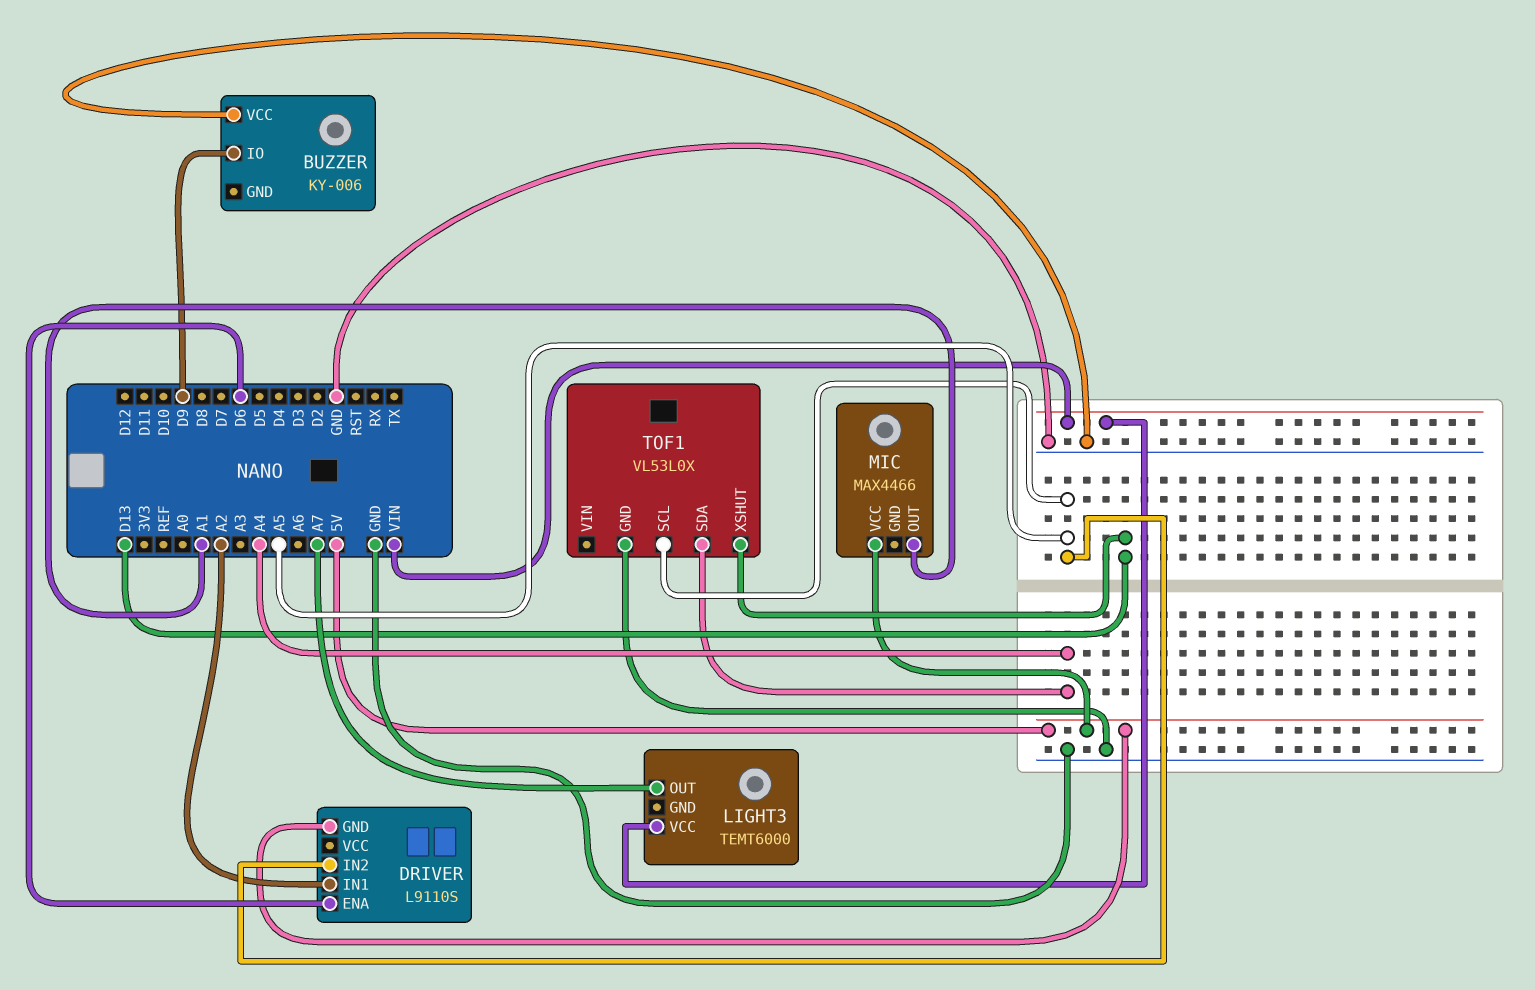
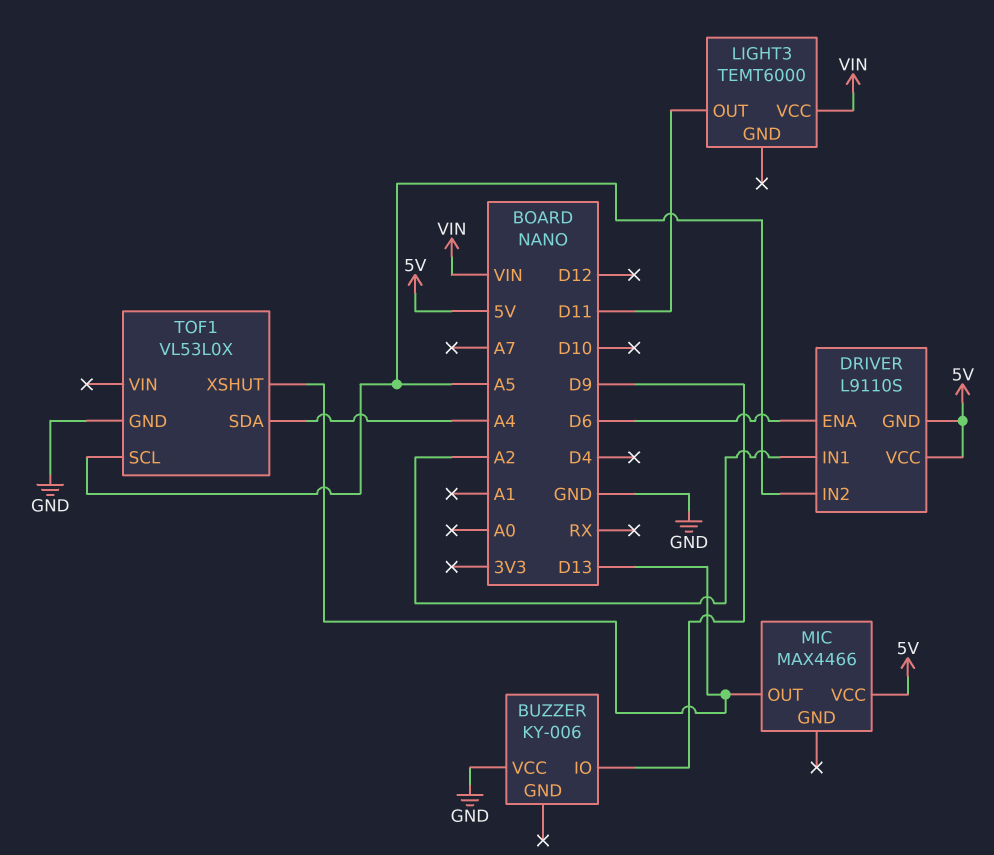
DRIVER pin VCC: none -> 5V
LIGHT3 pin OUT: A7 -> D11
MIC pin OUT: A1 -> D13

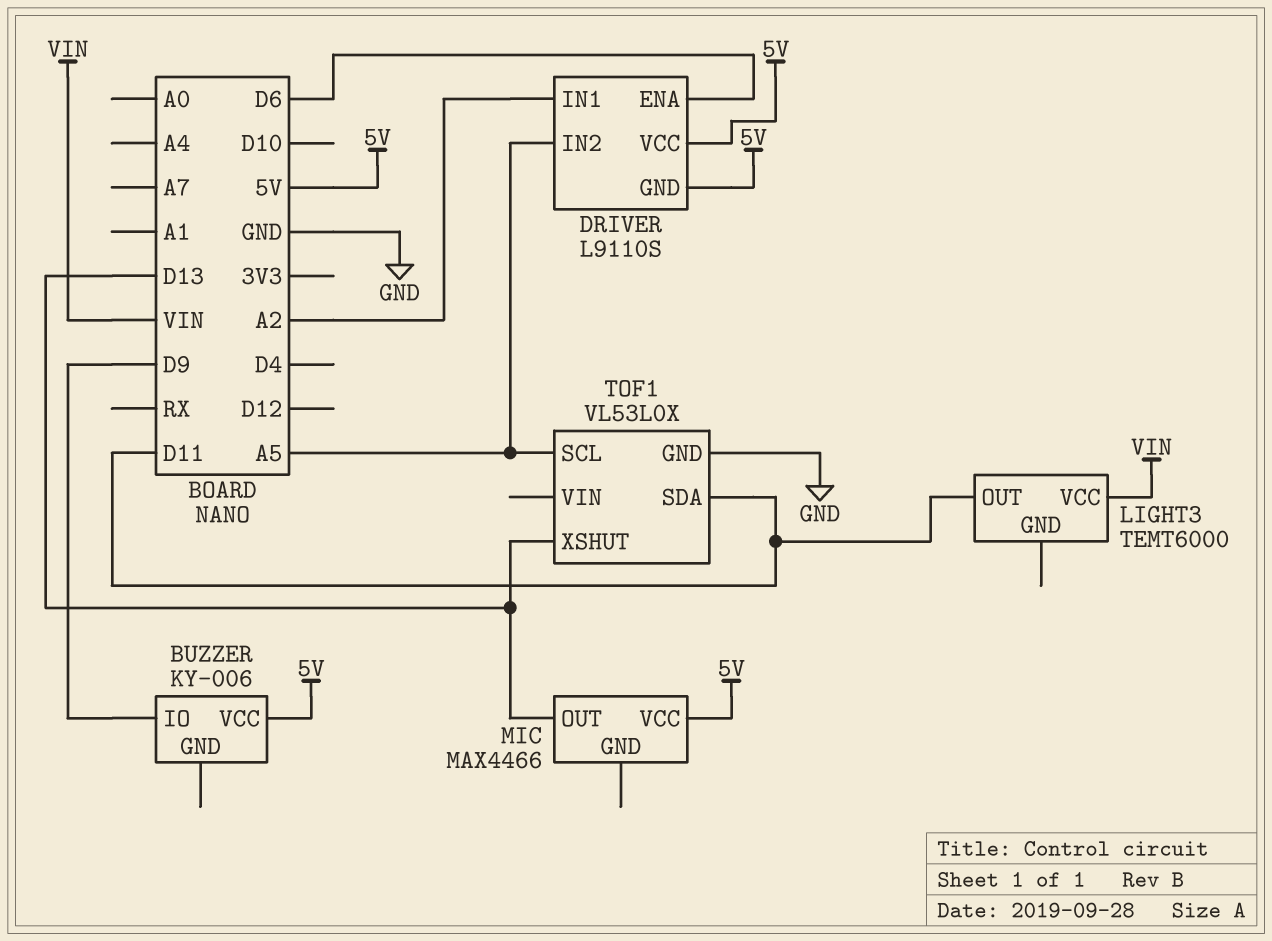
BUZZER pin VCC: GND -> 5V
TOF1 pin SDA: A4 -> D11

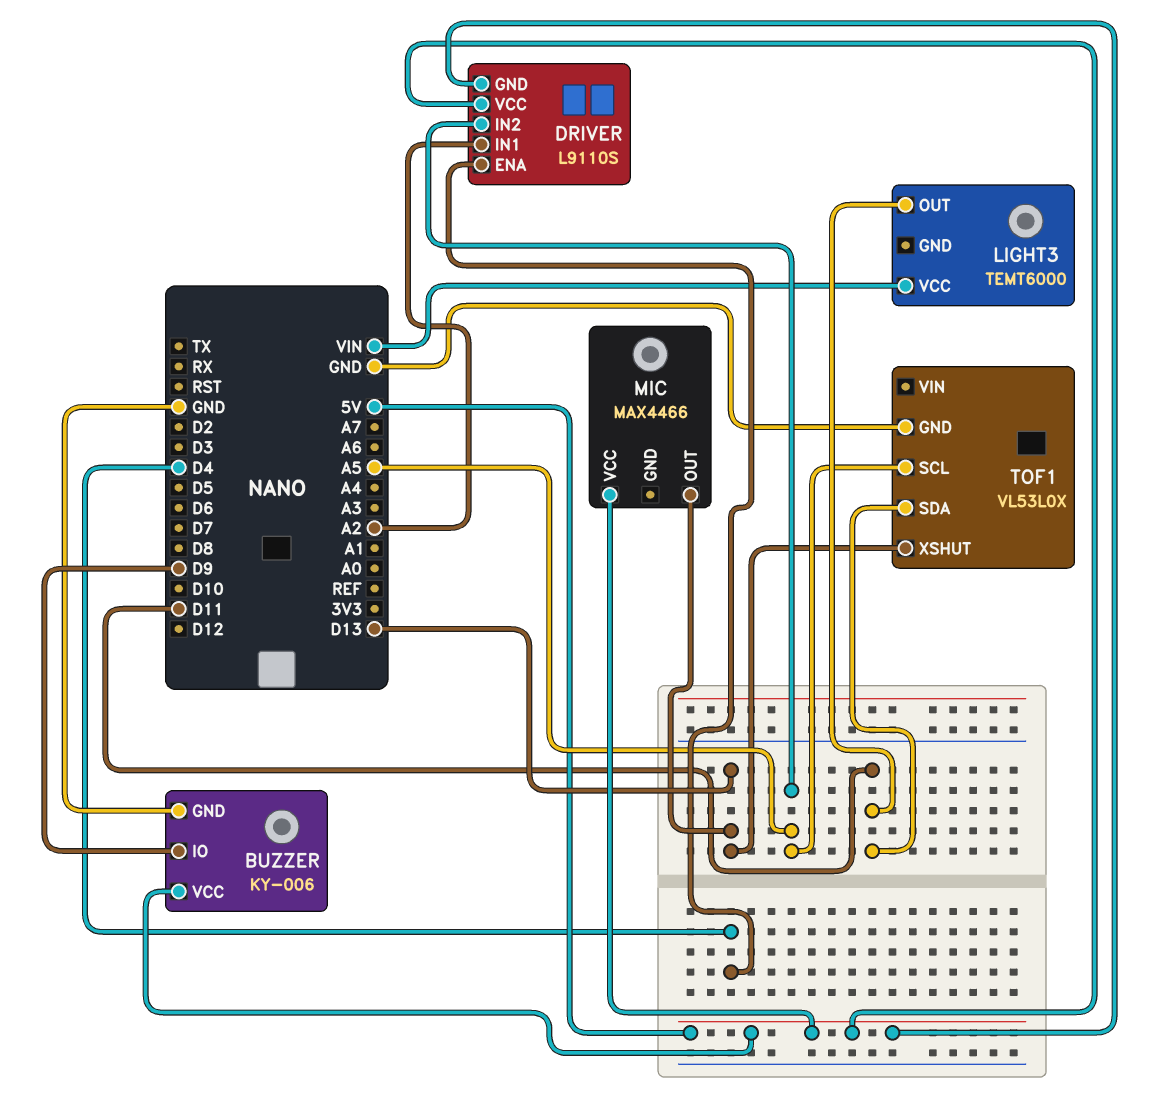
BUZZER pin GND: none -> GND
DRIVER pin ENA: D6 -> D4

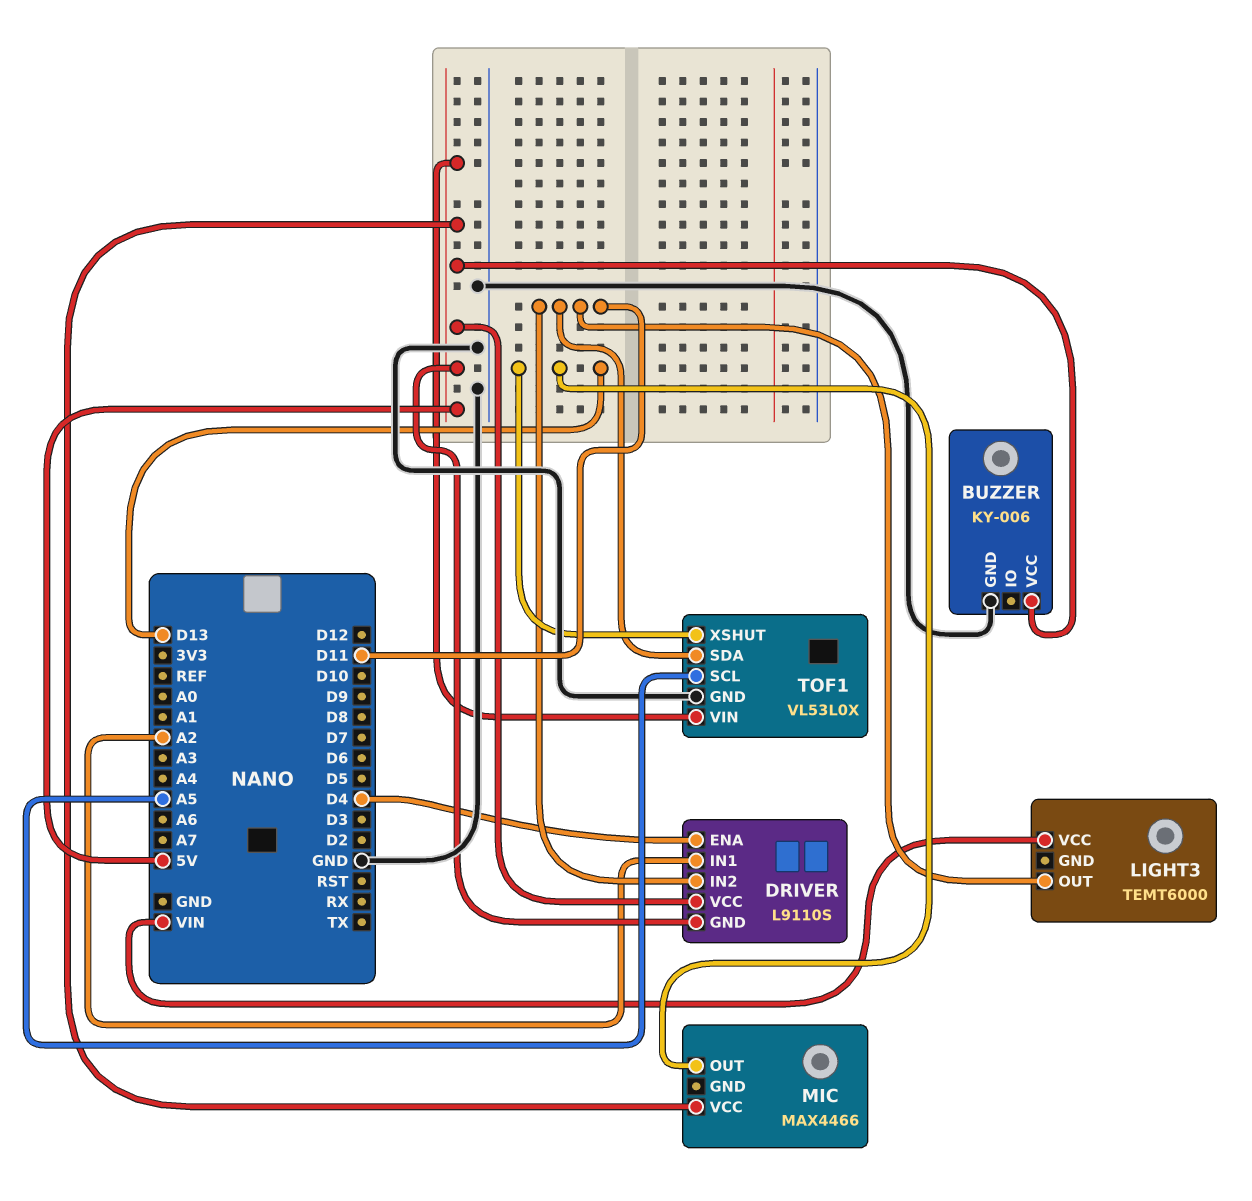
BUZZER pin IO: D9 -> none
DRIVER pin IN2: A5 -> D11
TOF1 pin VIN: none -> 5V

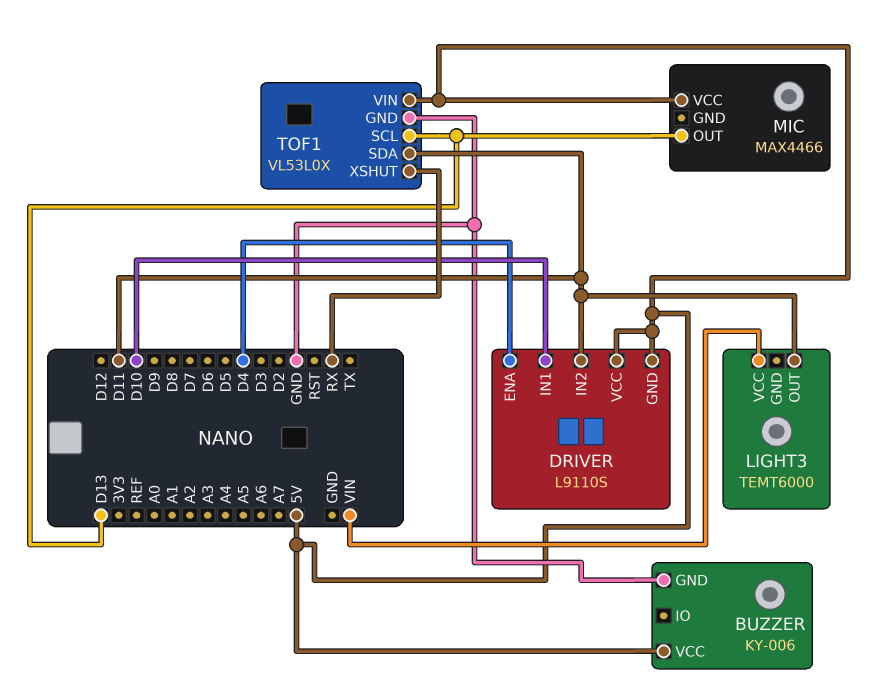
DRIVER pin IN1: A2 -> D10
TOF1 pin SCL: A5 -> D13
TOF1 pin XSHUT: D13 -> RX

